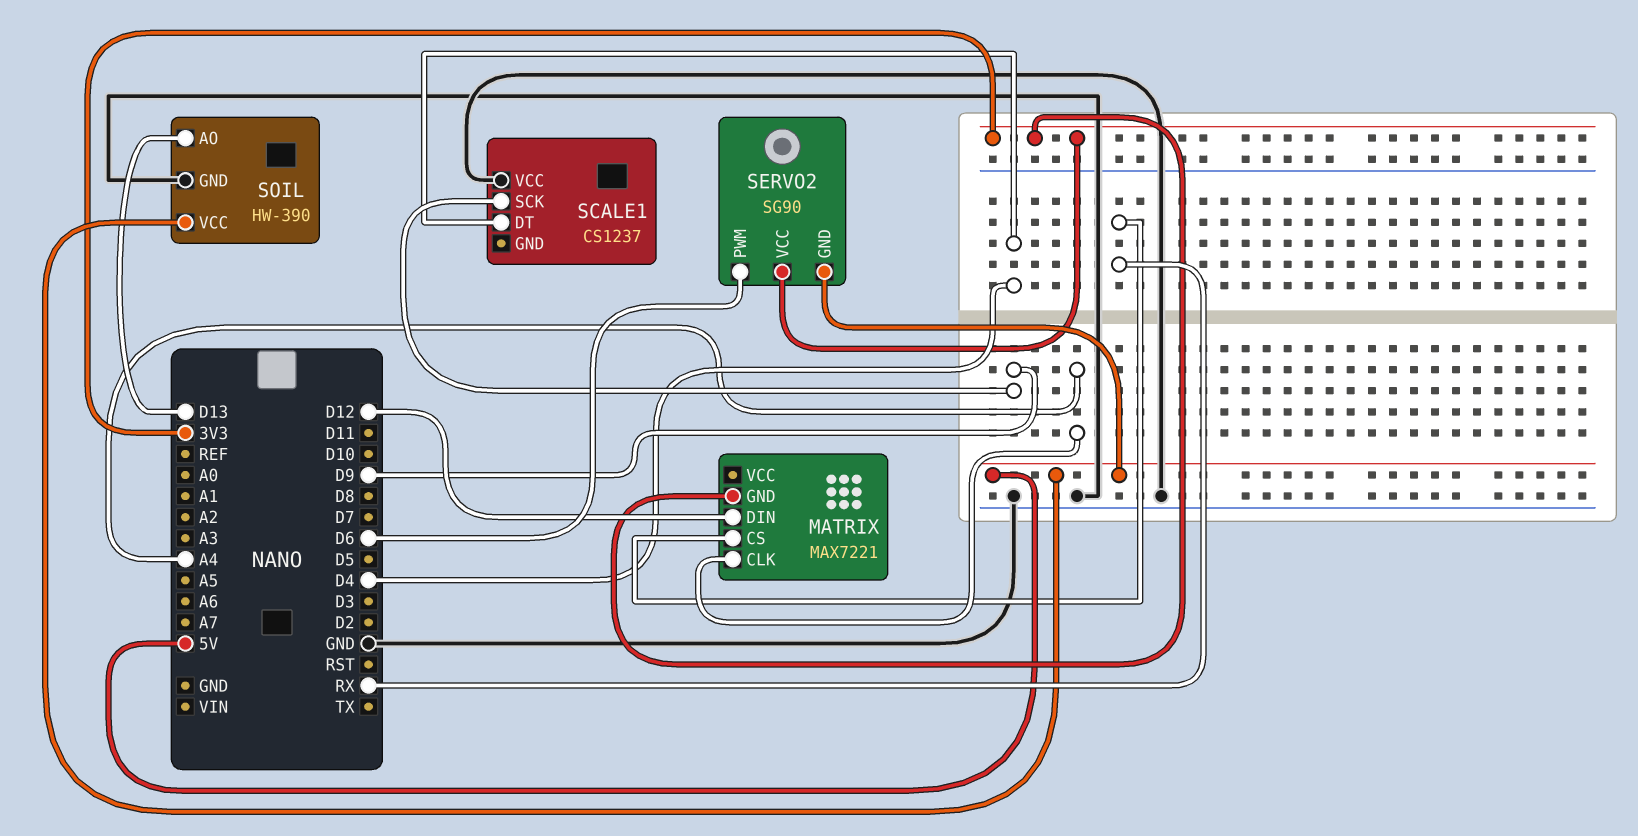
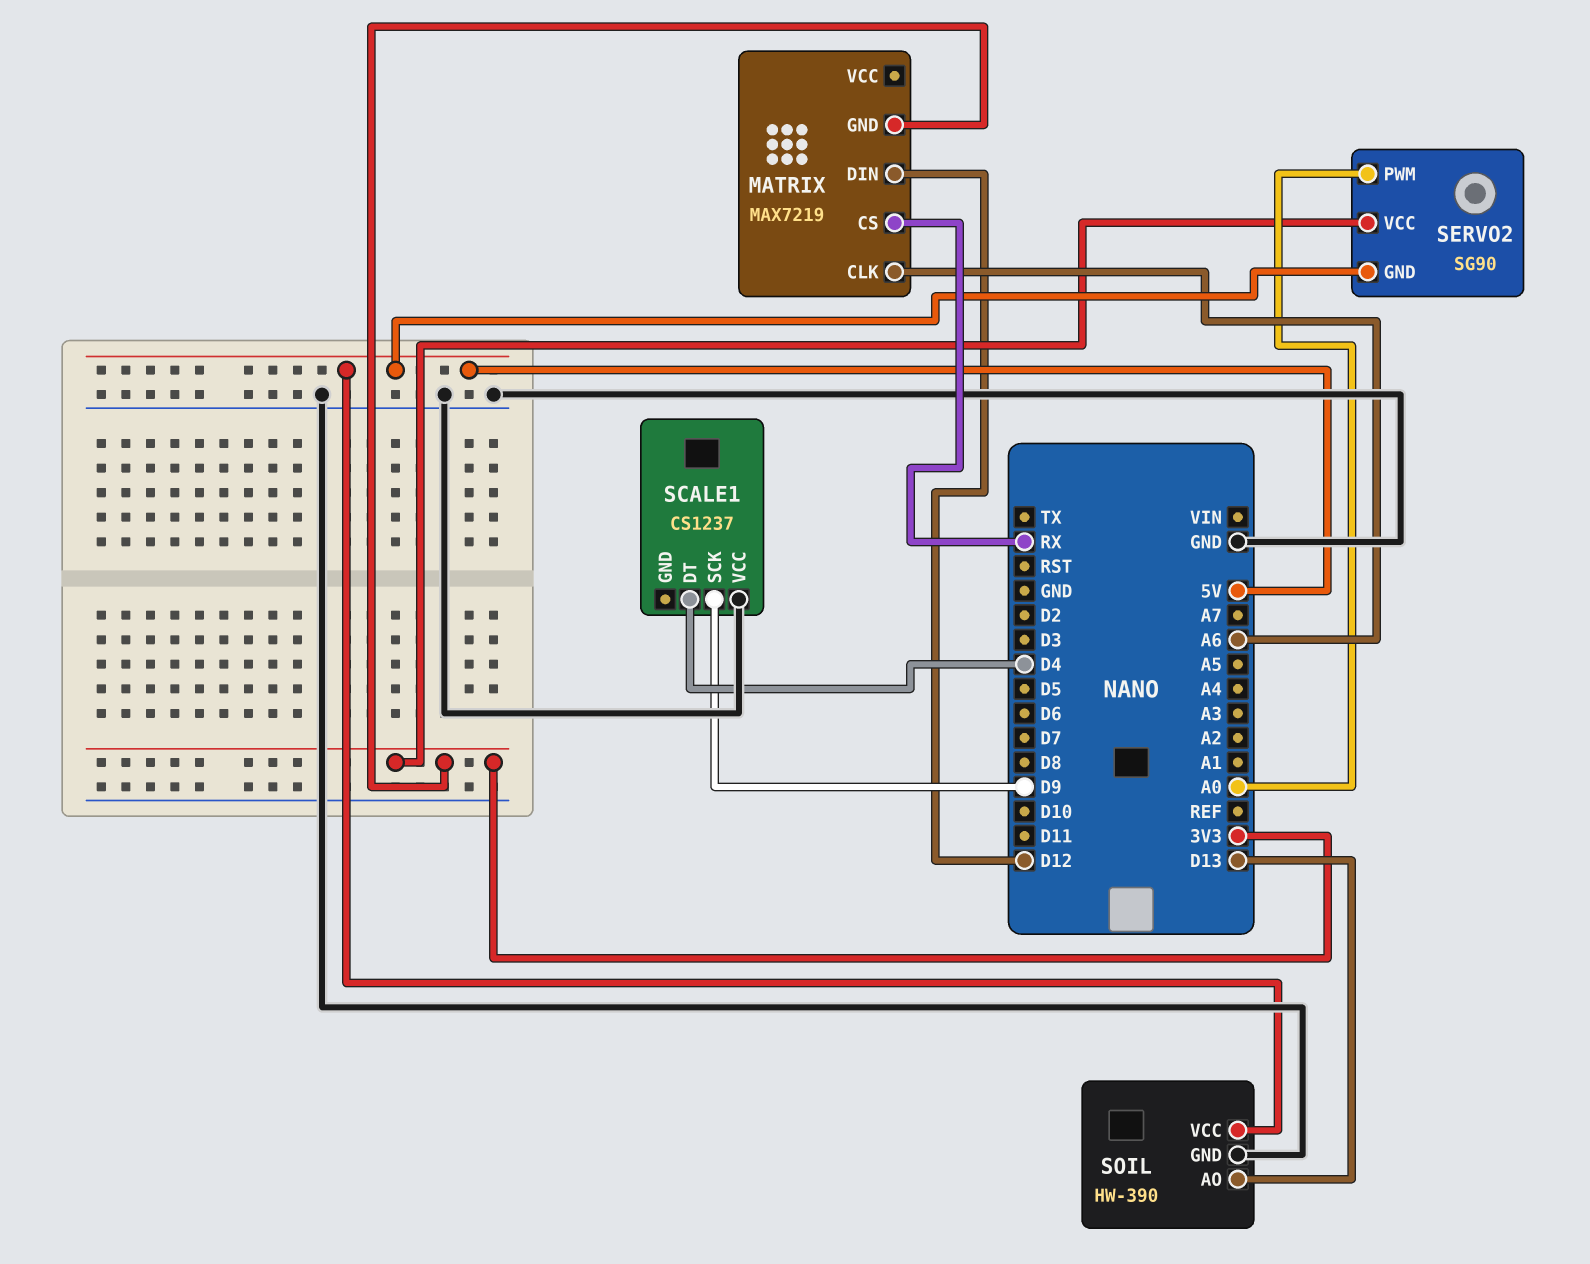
MATRIX: MAX7221 -> MAX7219
MATRIX pin CLK: A4 -> A6
SERVO2 pin PWM: D6 -> A0

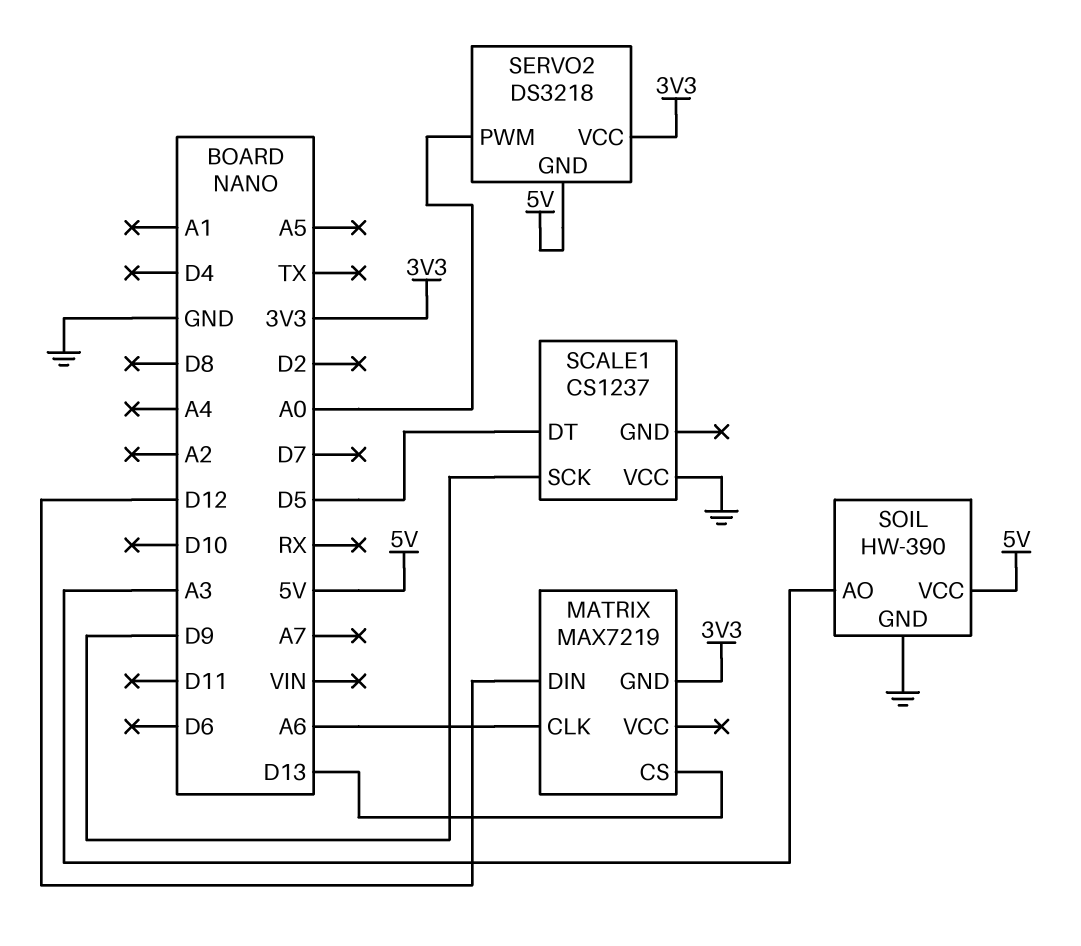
MATRIX pin CS: RX -> D13
SCALE1 pin DT: D4 -> D5
SERVO2: SG90 -> DS3218
SOIL pin AO: D13 -> A3

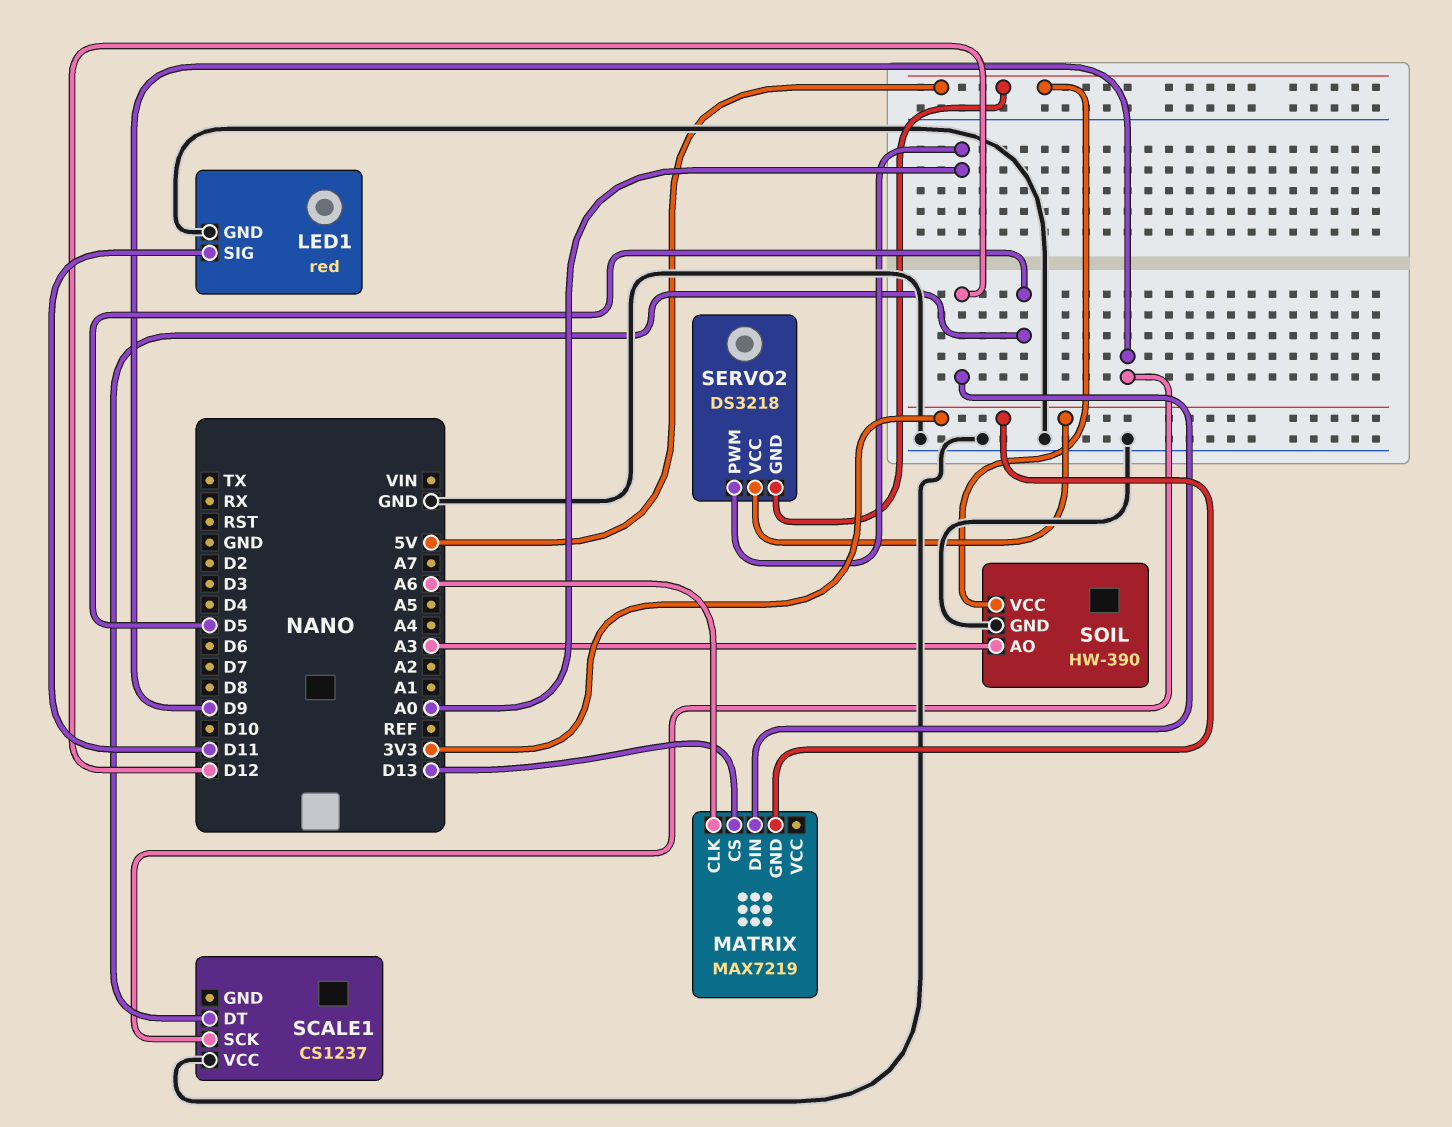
LED1: none -> red
LED1 pin GND: none -> GND
LED1 pin SIG: none -> D11

